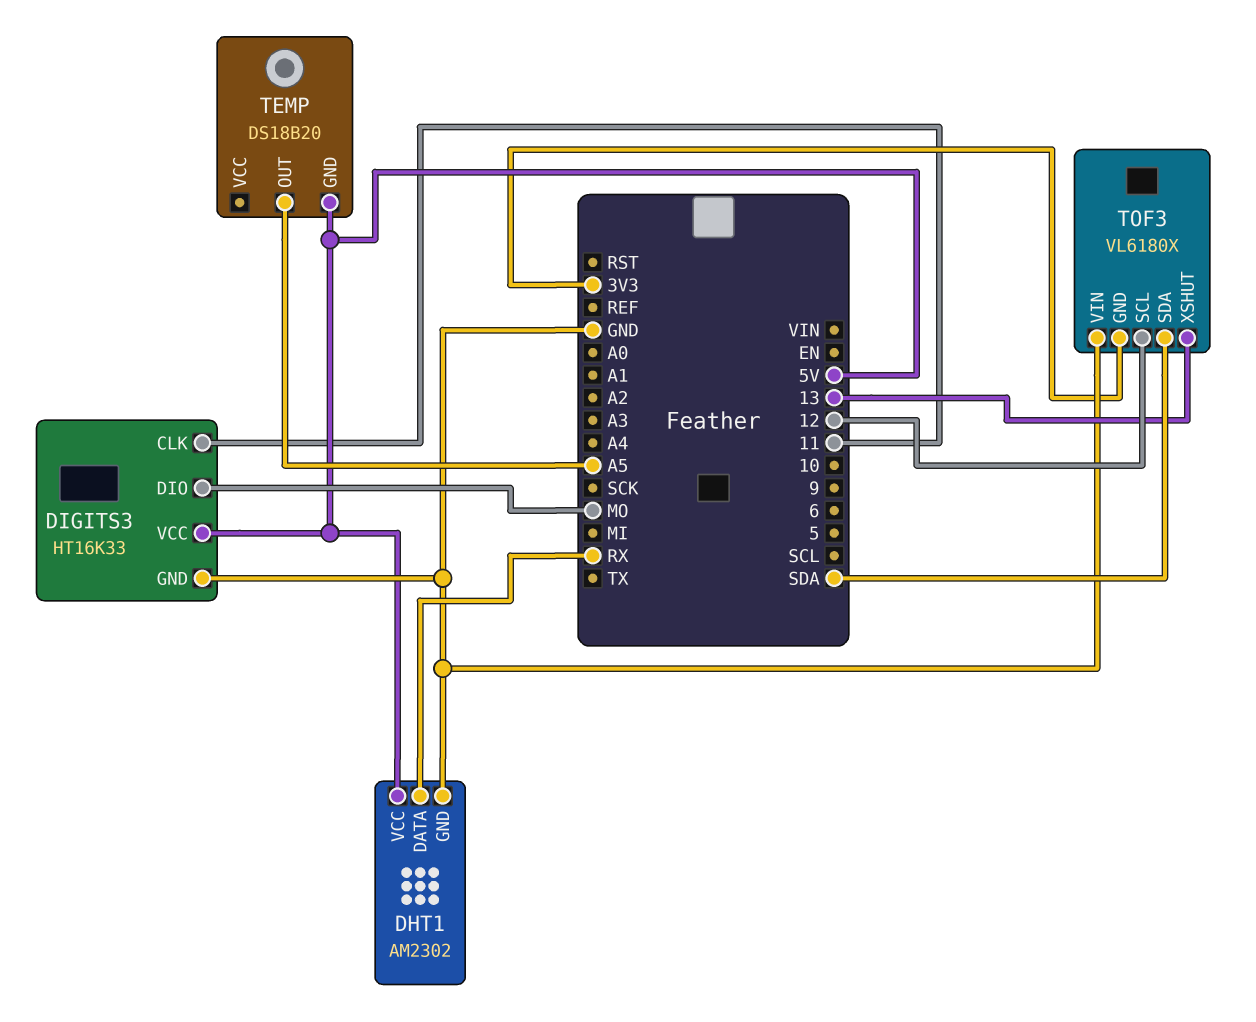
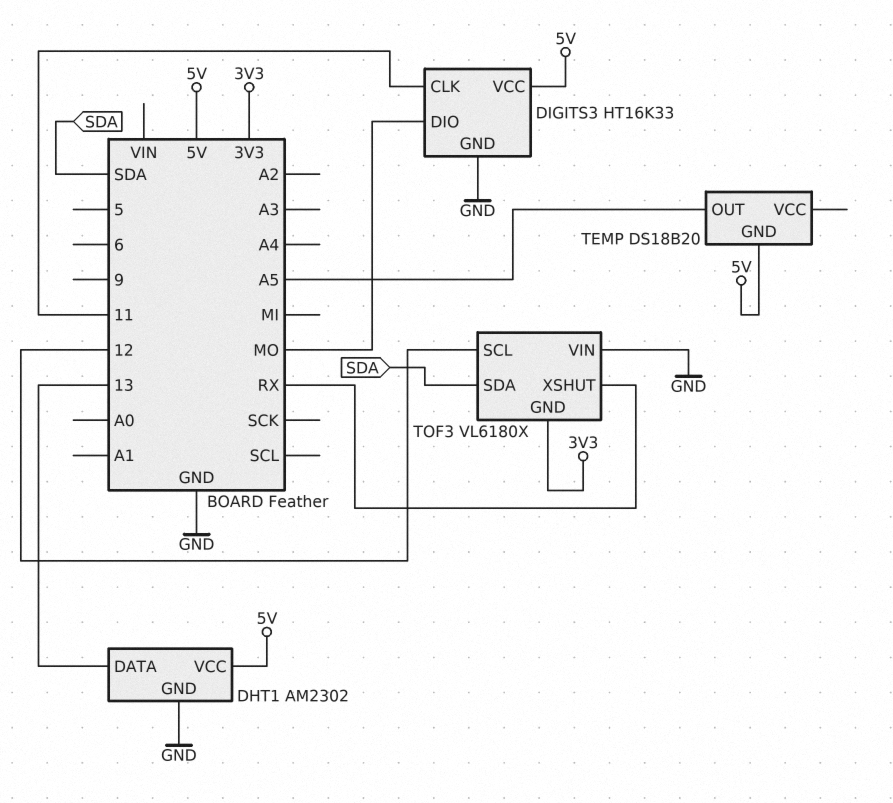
DHT1 pin DATA: RX -> 13
TOF3 pin XSHUT: 13 -> RX

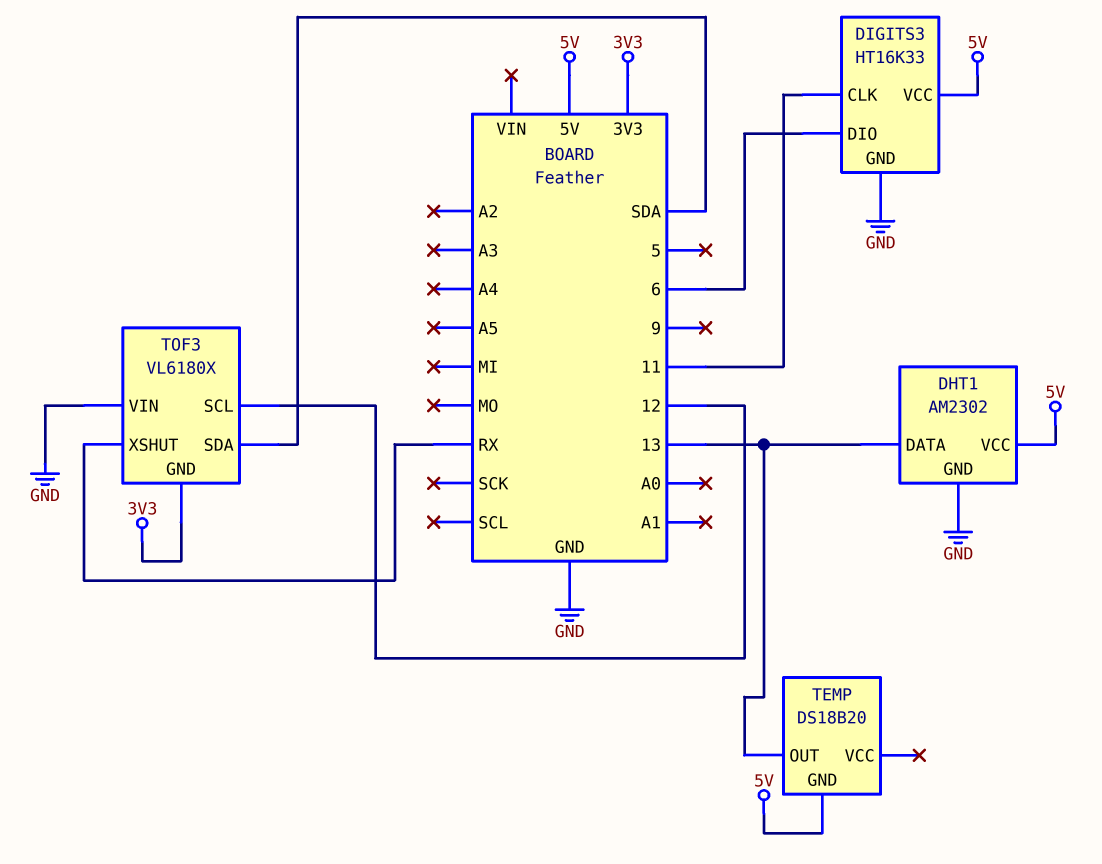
DIGITS3 pin DIO: MO -> 6
TEMP pin OUT: A5 -> 13

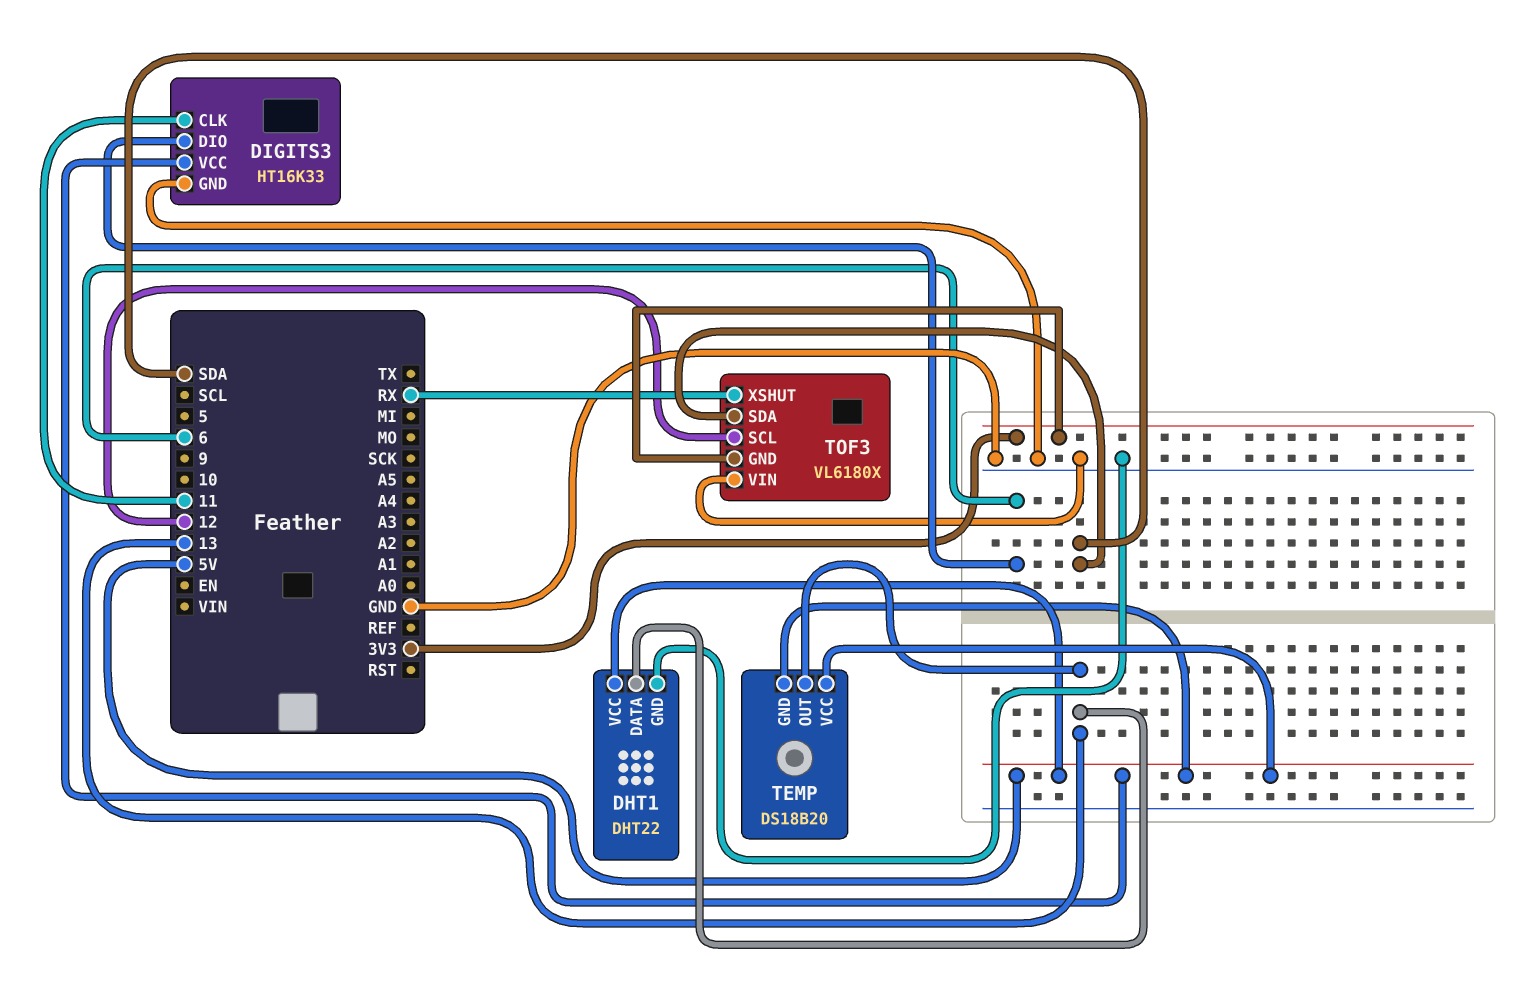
DHT1: AM2302 -> DHT22
TEMP pin VCC: none -> 5V

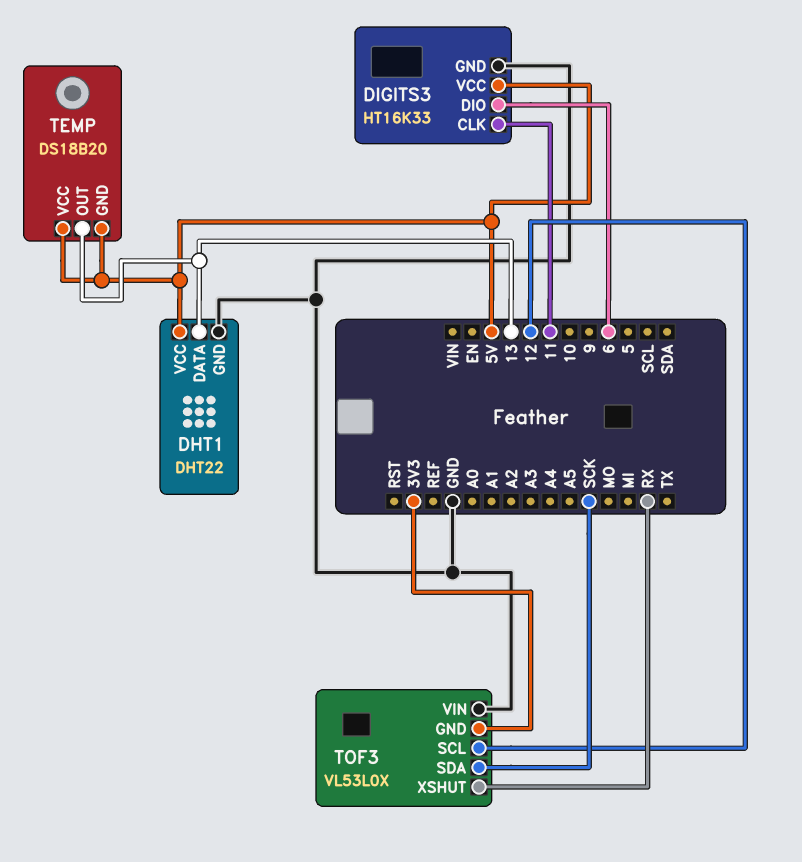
TOF3: VL6180X -> VL53L0X
TOF3 pin SDA: SDA -> SCK

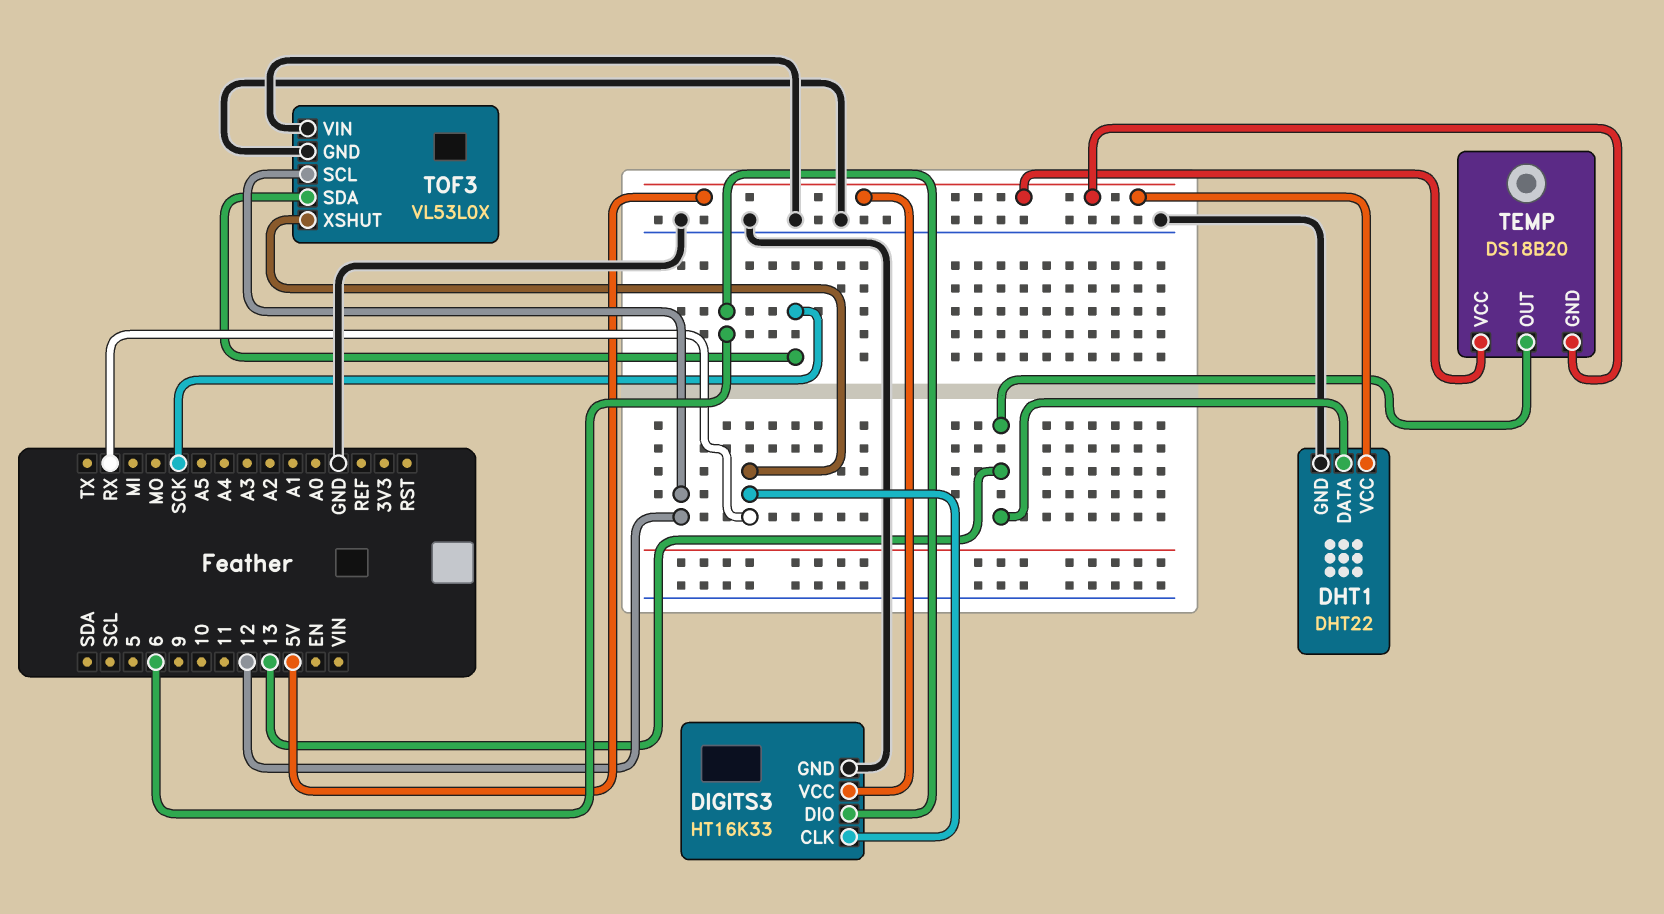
DIGITS3 pin CLK: 11 -> RX
TOF3 pin GND: 3V3 -> GND

